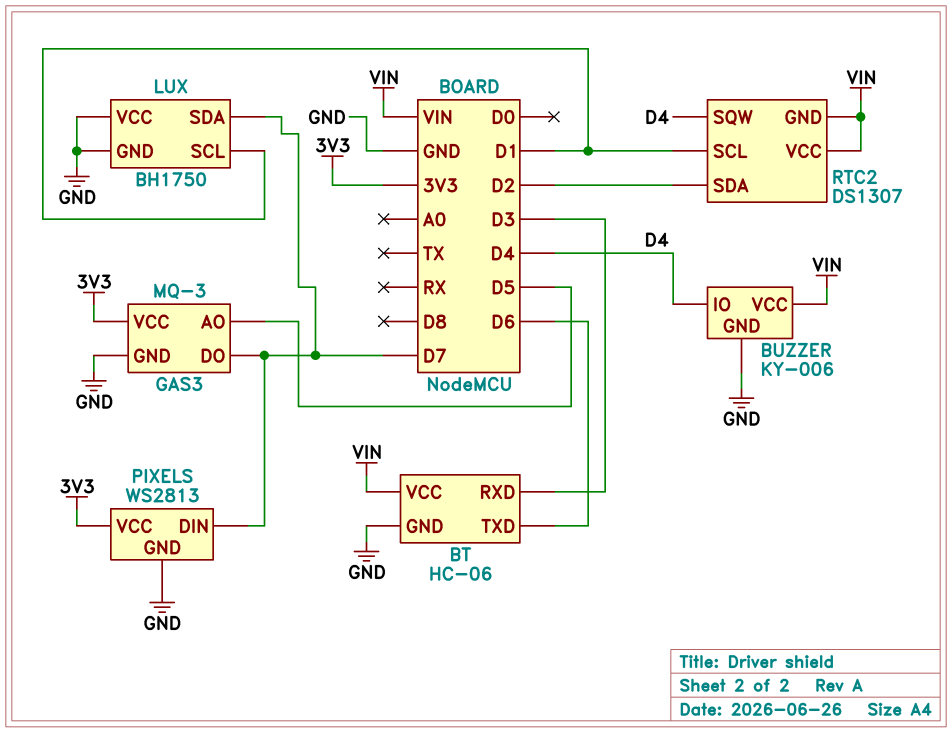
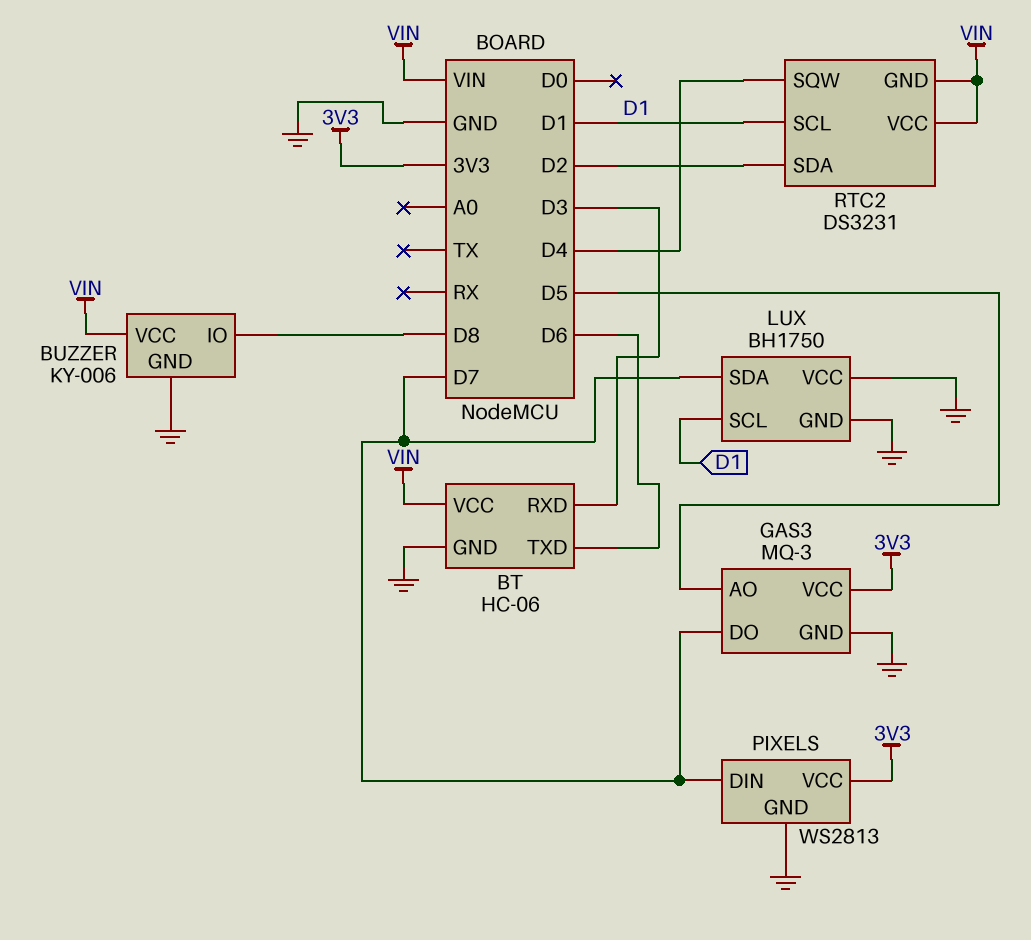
BUZZER pin IO: D4 -> D8
RTC2: DS1307 -> DS3231

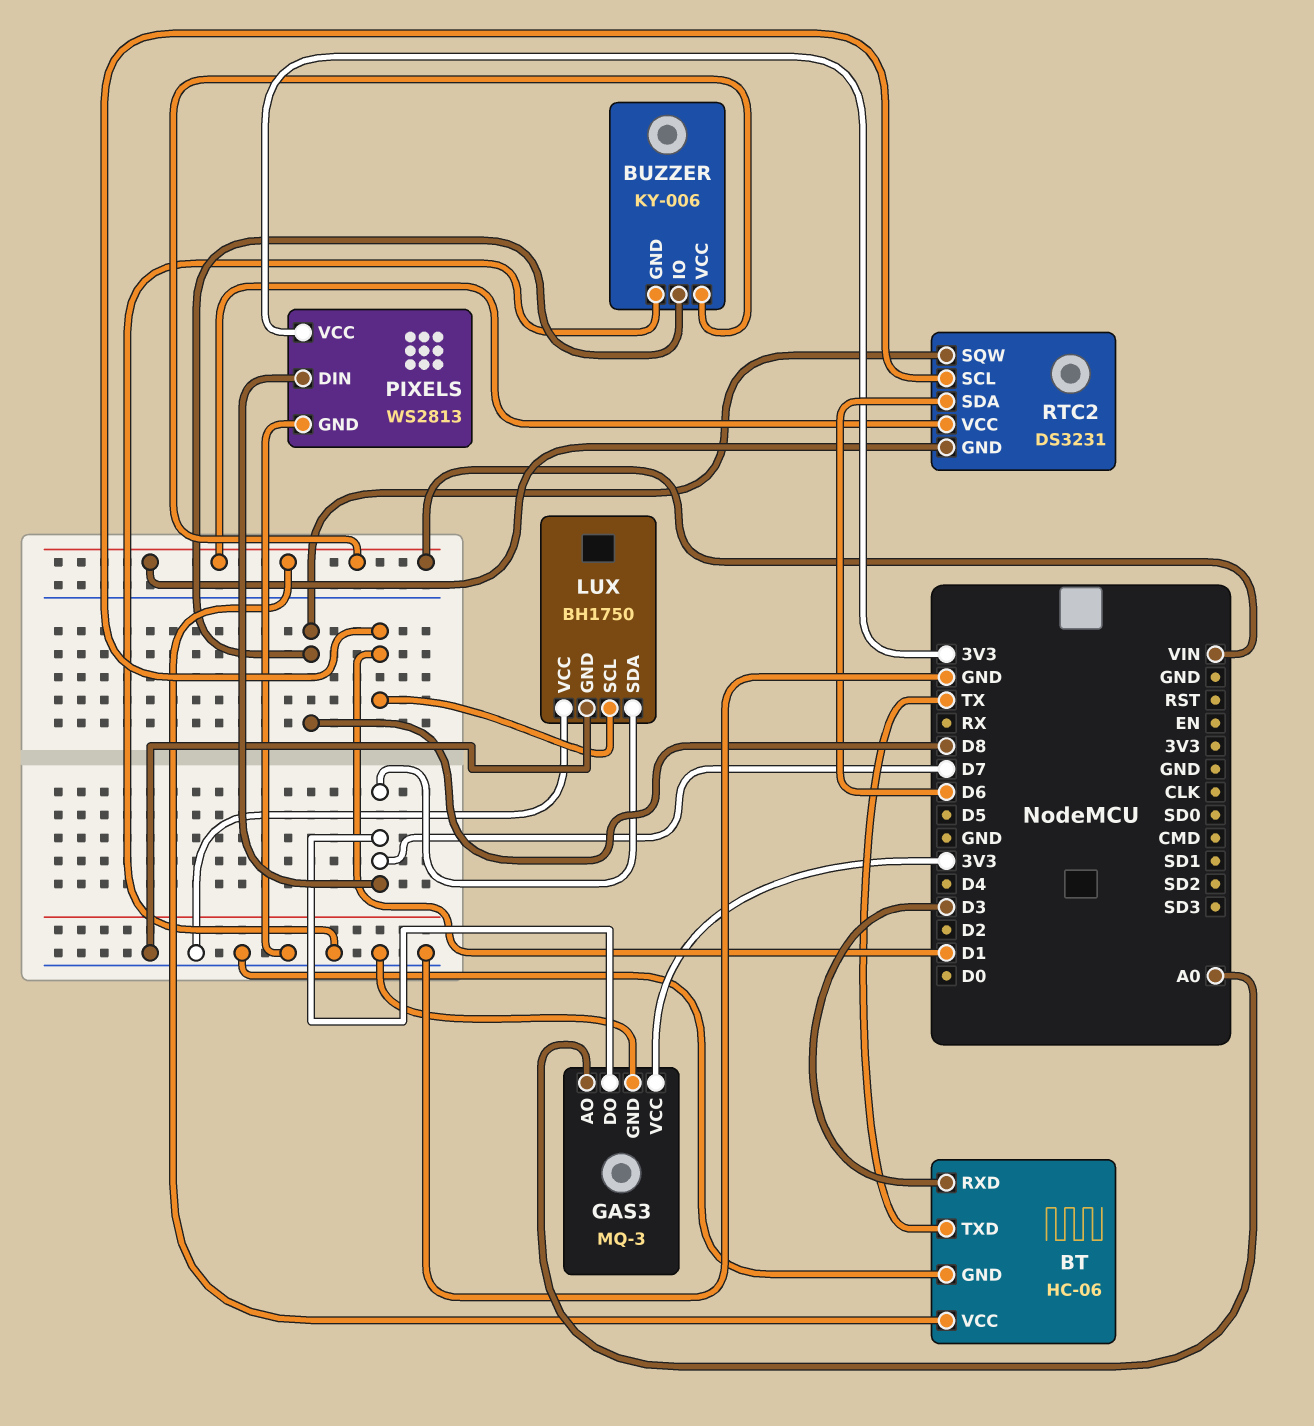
BT pin TXD: D6 -> TX
GAS3 pin AO: D5 -> A0
RTC2 pin SDA: D2 -> D6
RTC2 pin SQW: D4 -> D8

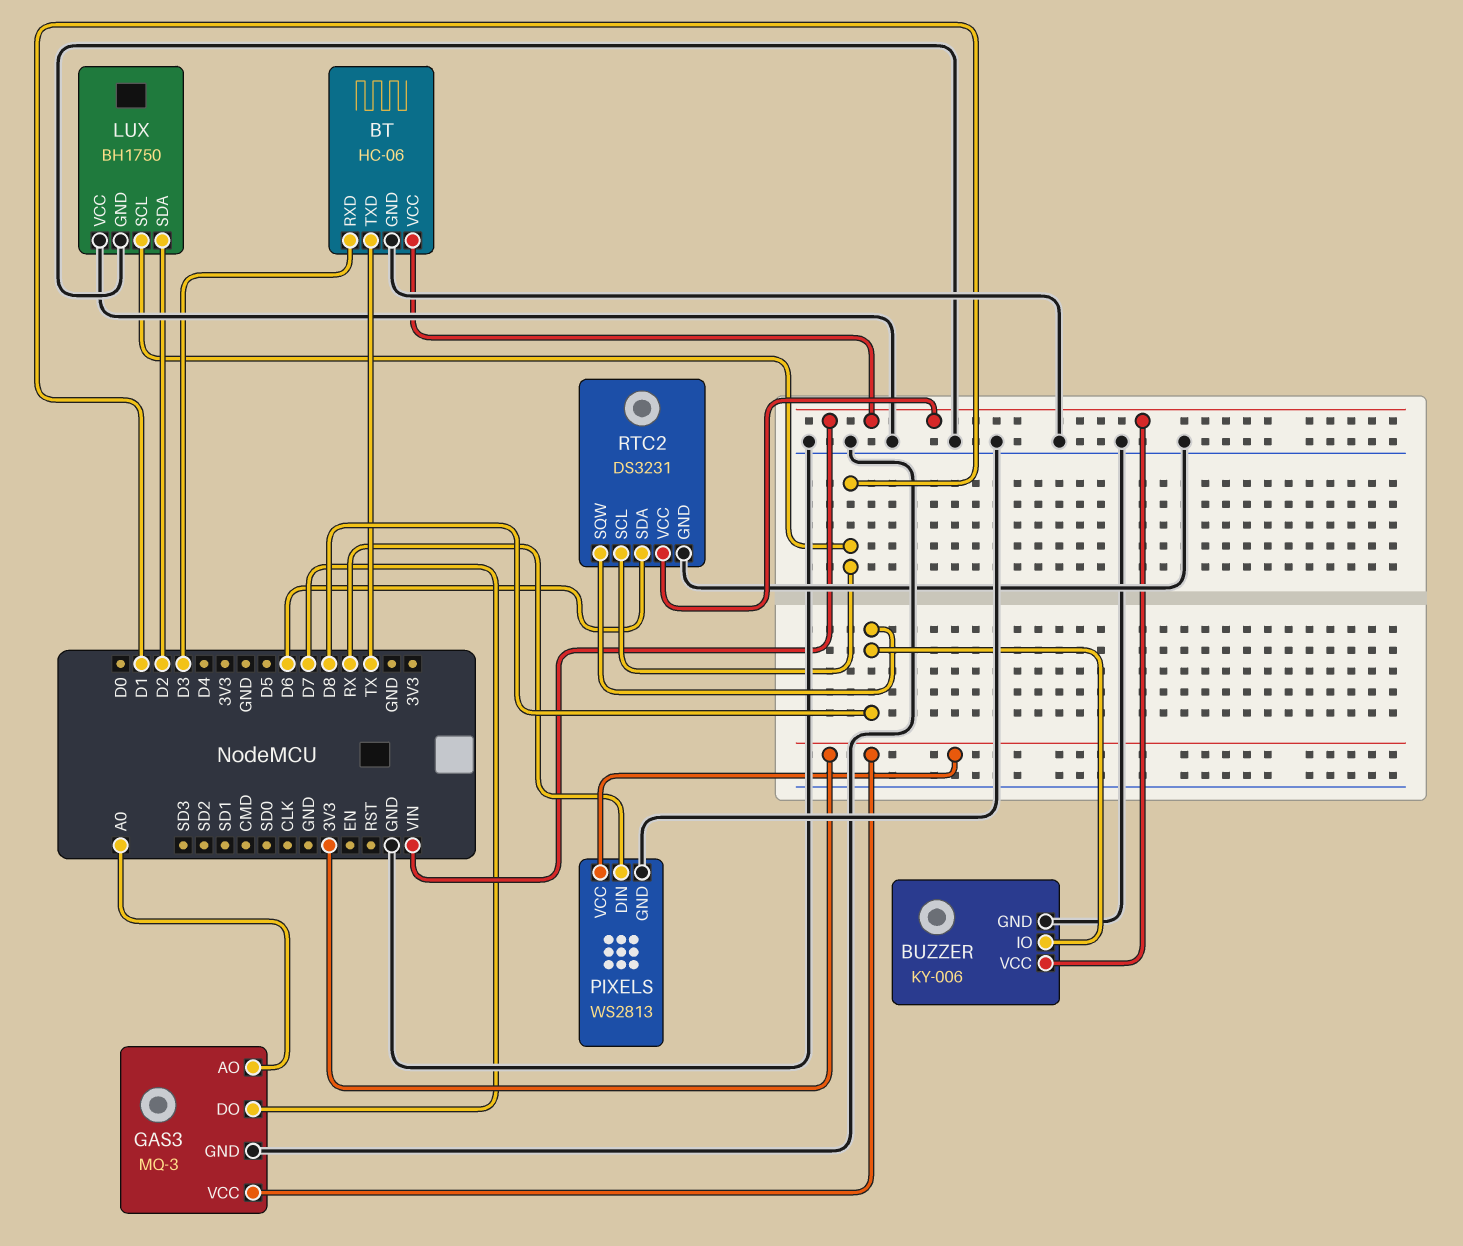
LUX pin SDA: D7 -> D2
PIXELS pin DIN: D7 -> RX
RTC2 pin GND: VIN -> GND

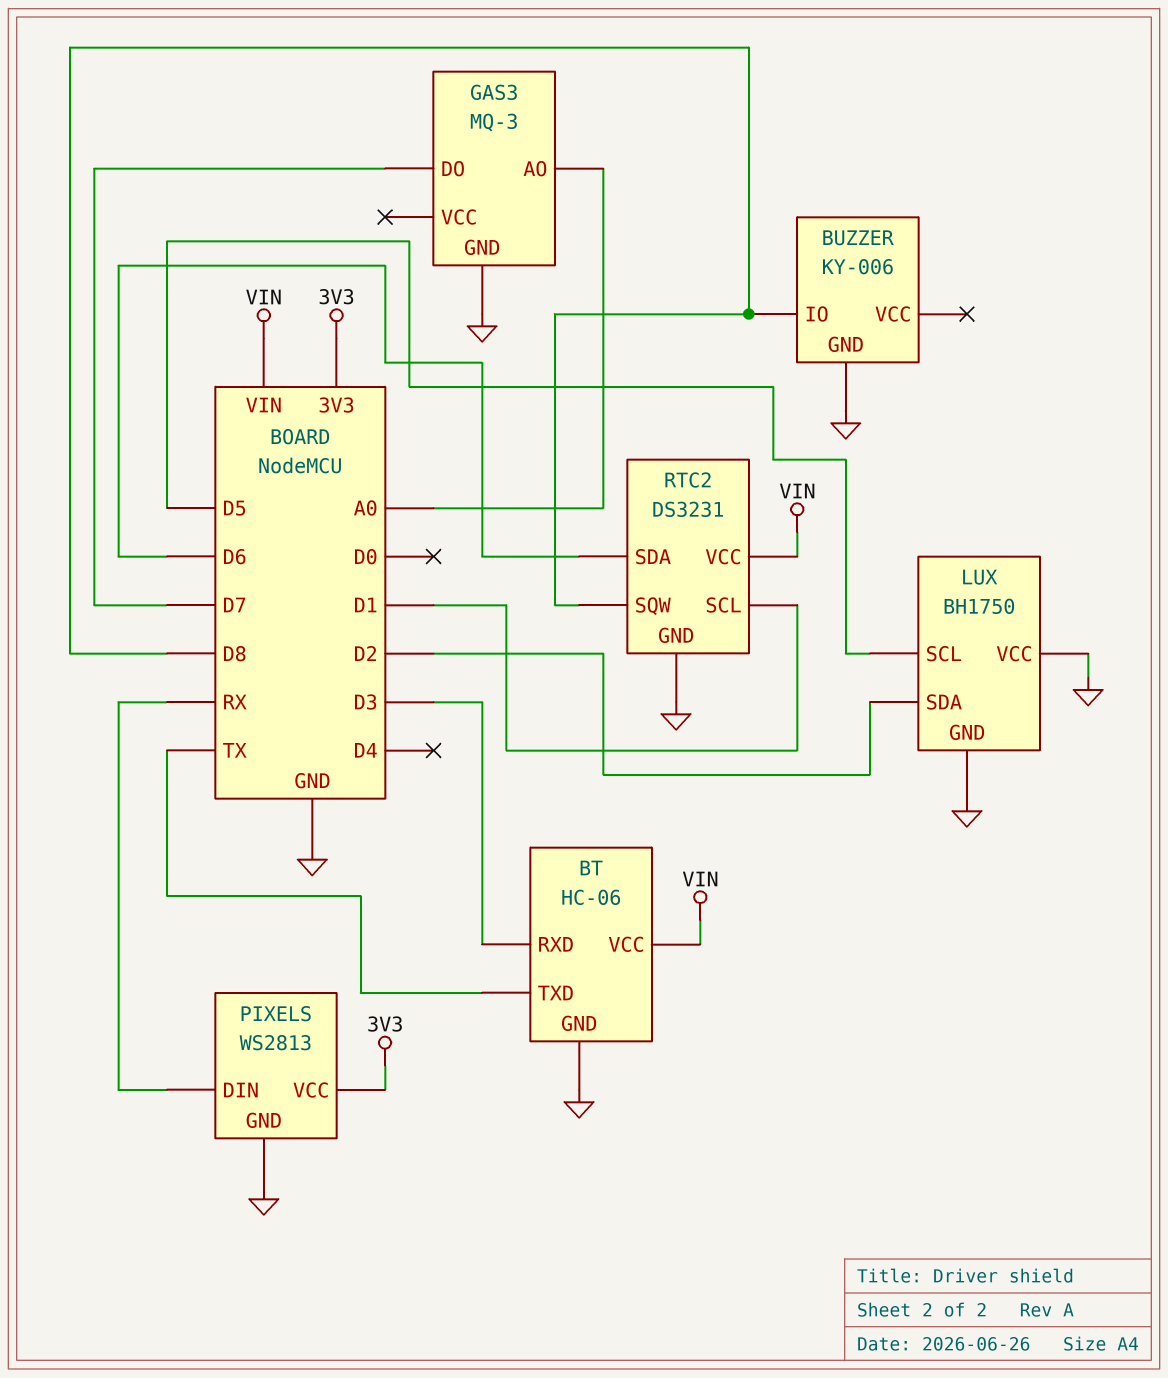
BUZZER pin VCC: VIN -> none
GAS3 pin VCC: 3V3 -> none
LUX pin SCL: D1 -> D5

